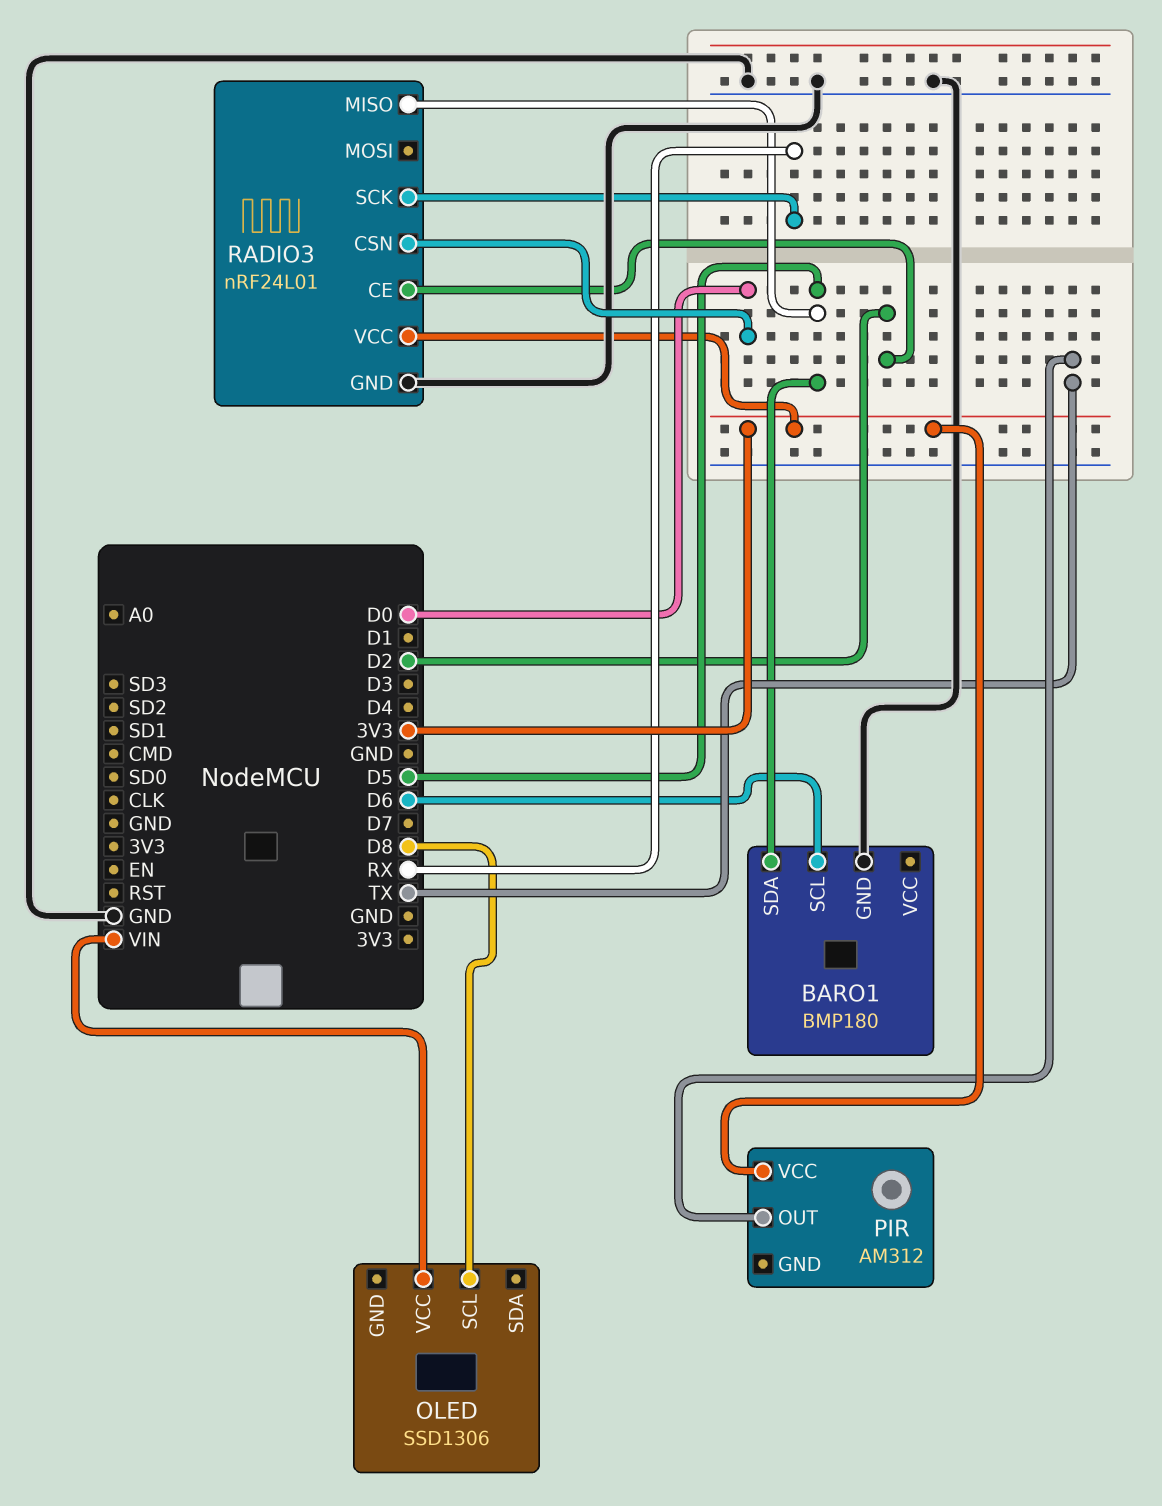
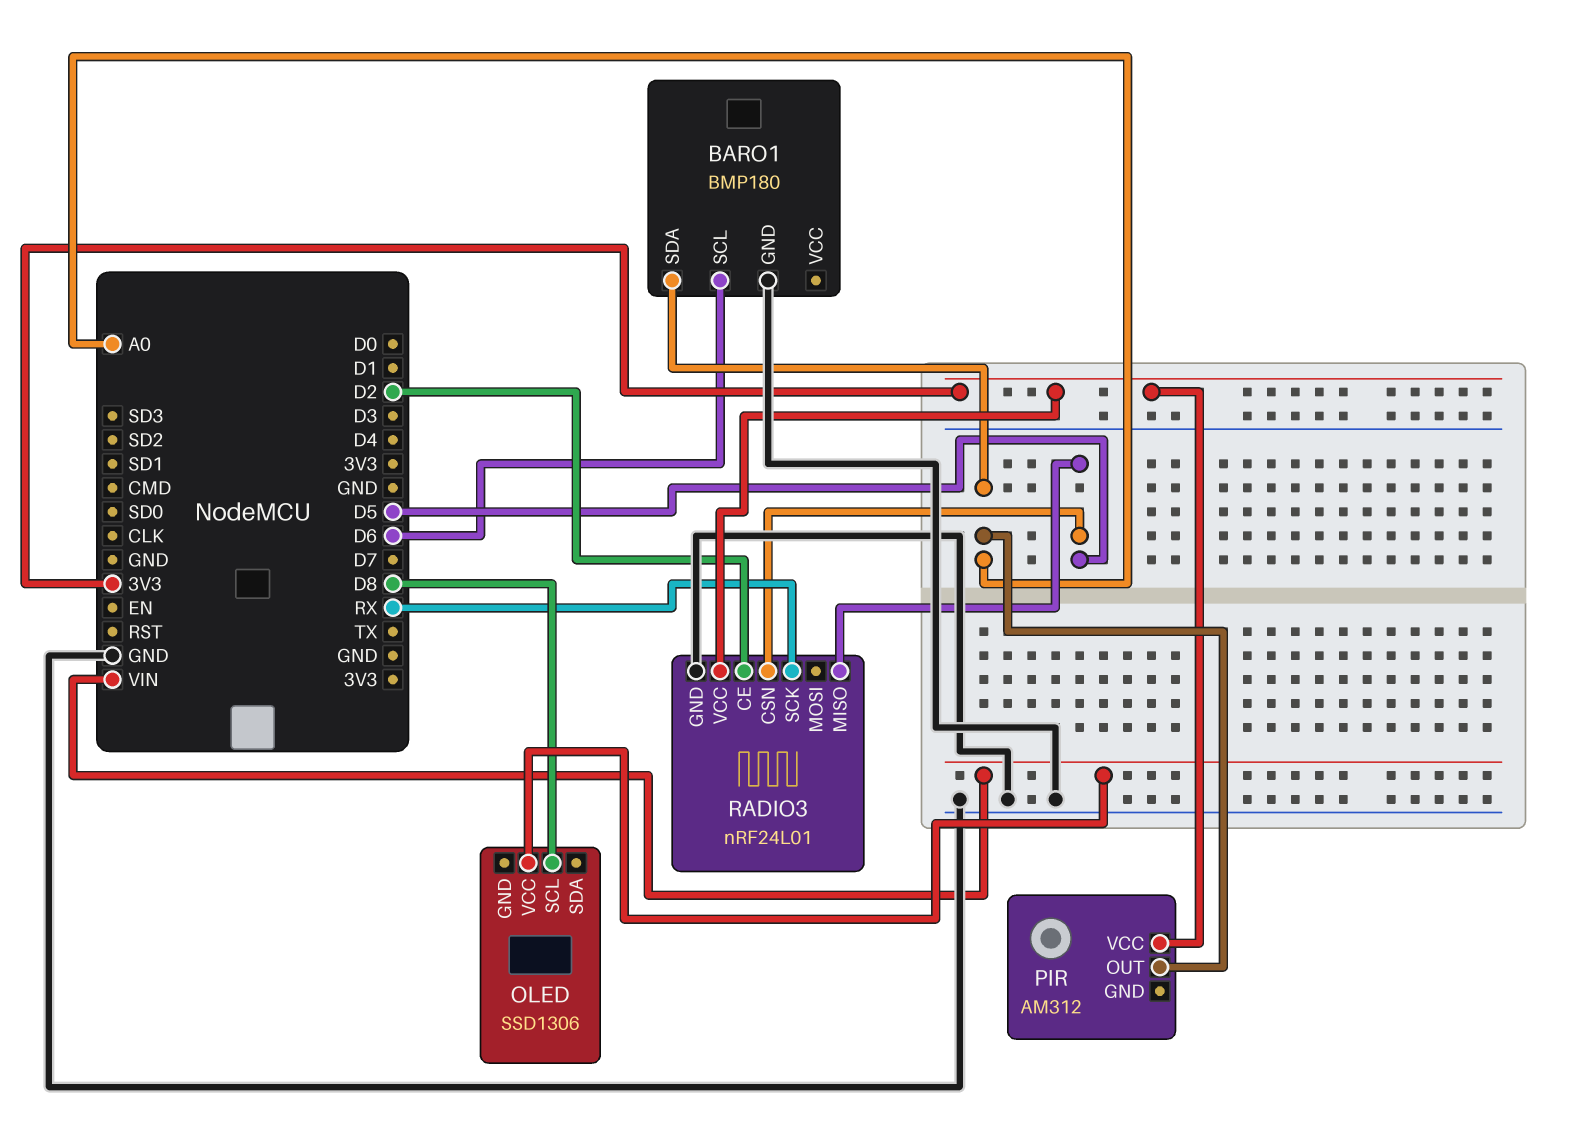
BARO1 pin SDA: D5 -> A0
PIR pin OUT: TX -> A0
RADIO3 pin CSN: D0 -> D5

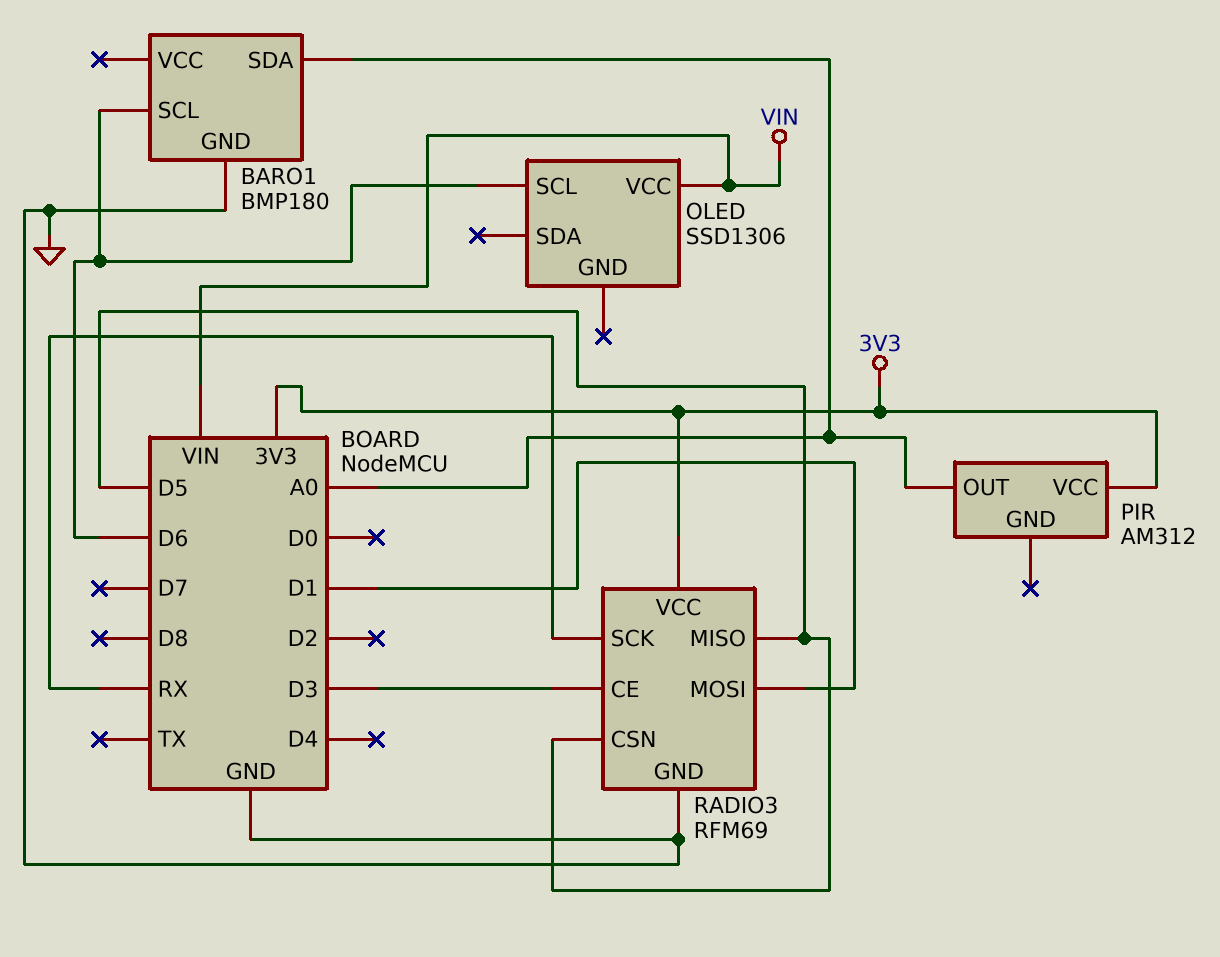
OLED pin SCL: D8 -> D6
RADIO3: nRF24L01 -> RFM69
RADIO3 pin CE: D2 -> D3
RADIO3 pin MOSI: none -> D1

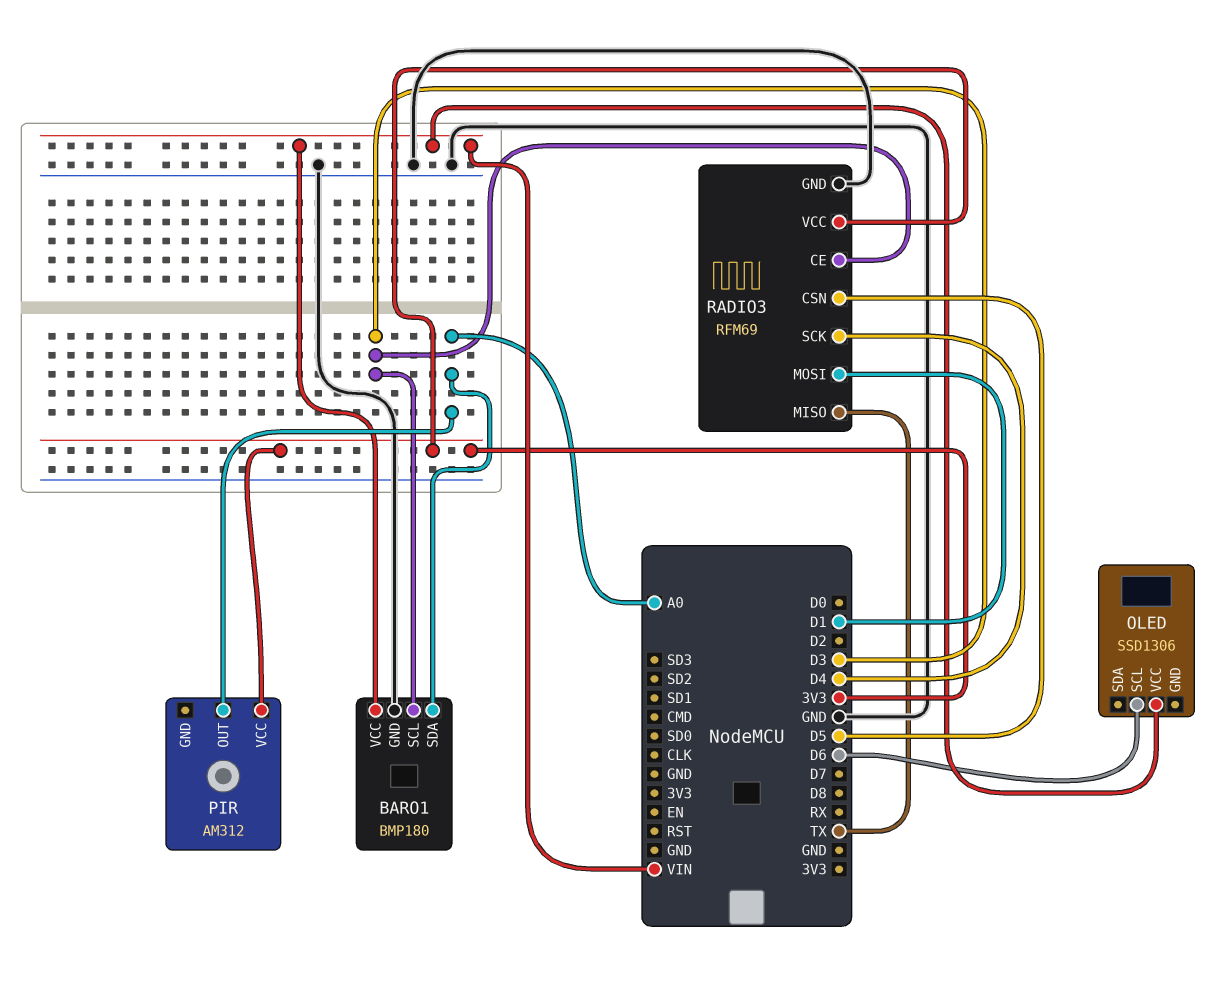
BARO1 pin SCL: D6 -> D3
BARO1 pin VCC: none -> VIN
RADIO3 pin MISO: D5 -> TX
RADIO3 pin SCK: RX -> D4

